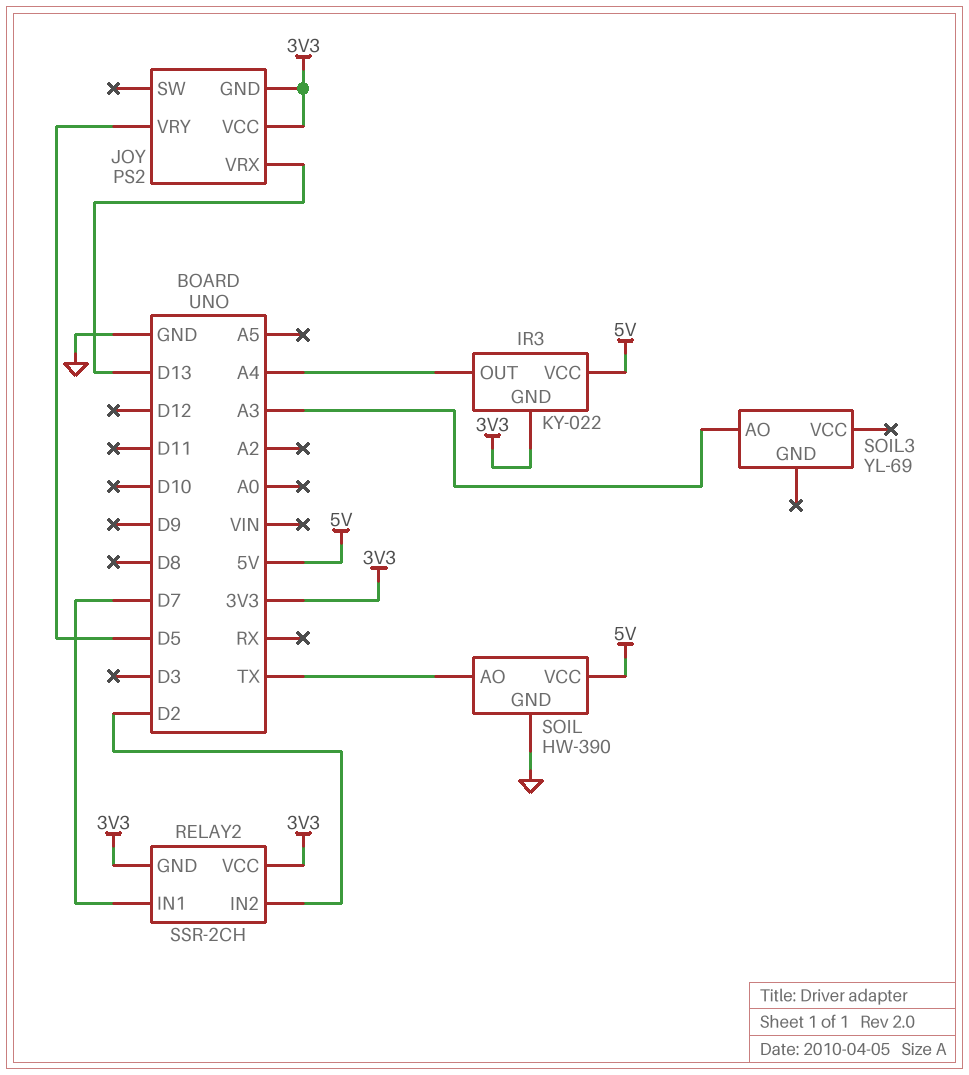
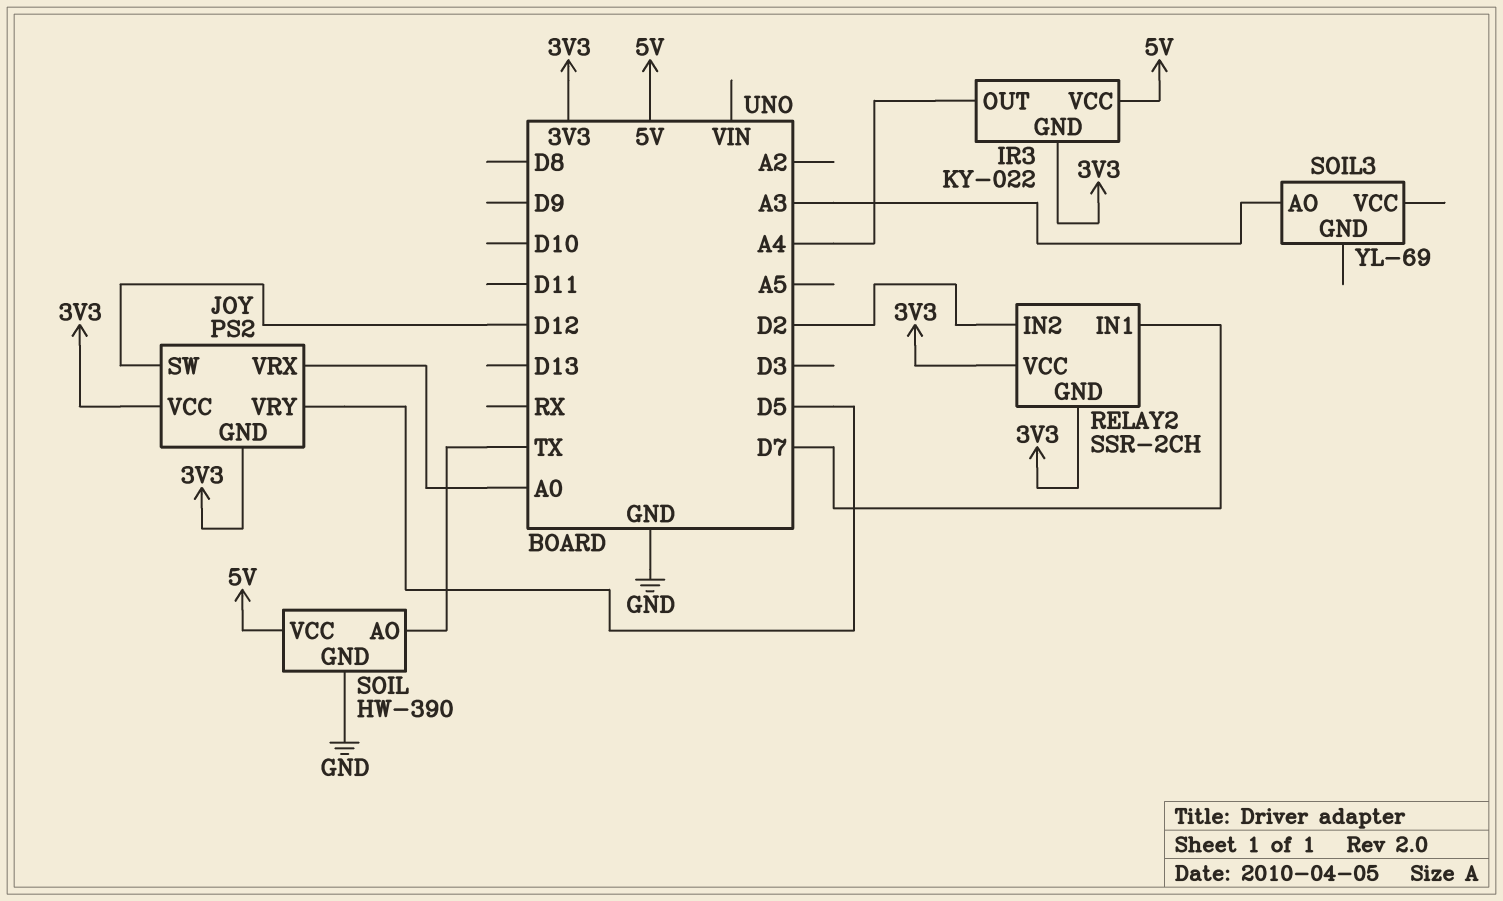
JOY pin SW: none -> D12
JOY pin VRX: D13 -> A0

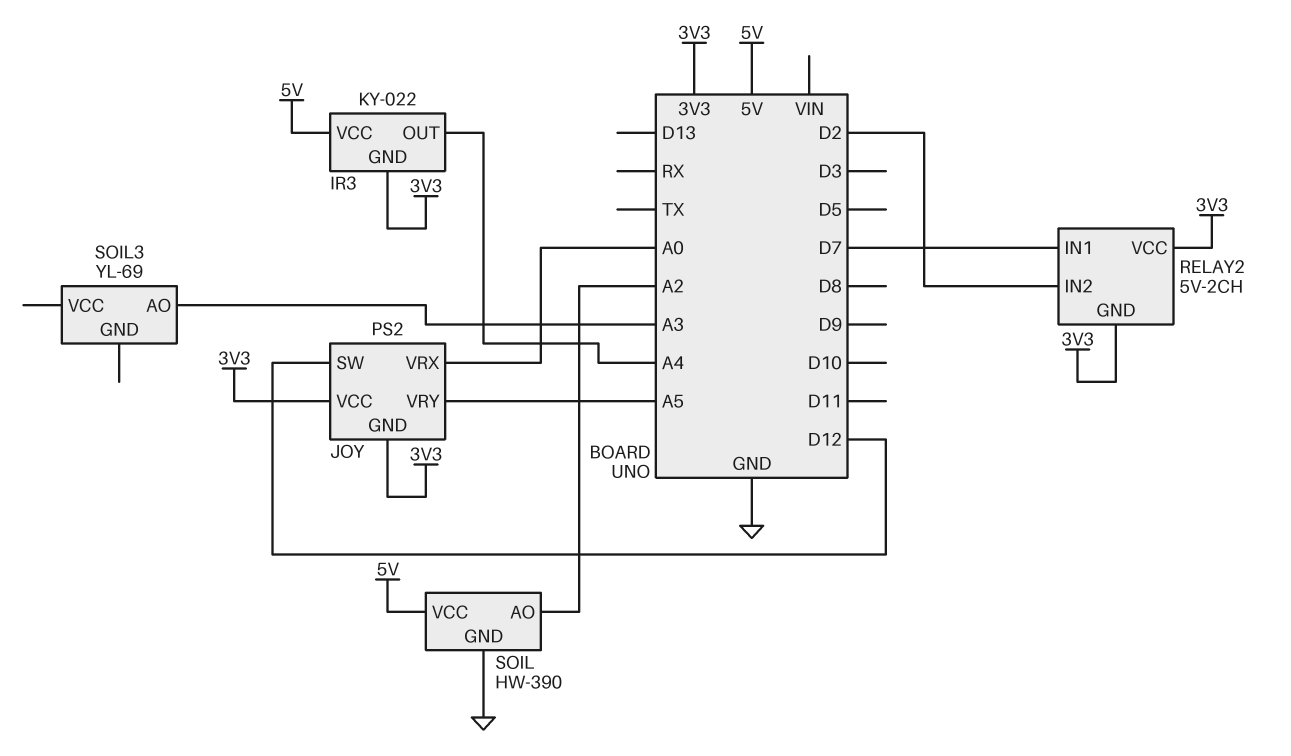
JOY pin VRY: D5 -> A5
RELAY2: SSR-2CH -> 5V-2CH
SOIL pin AO: TX -> A2

